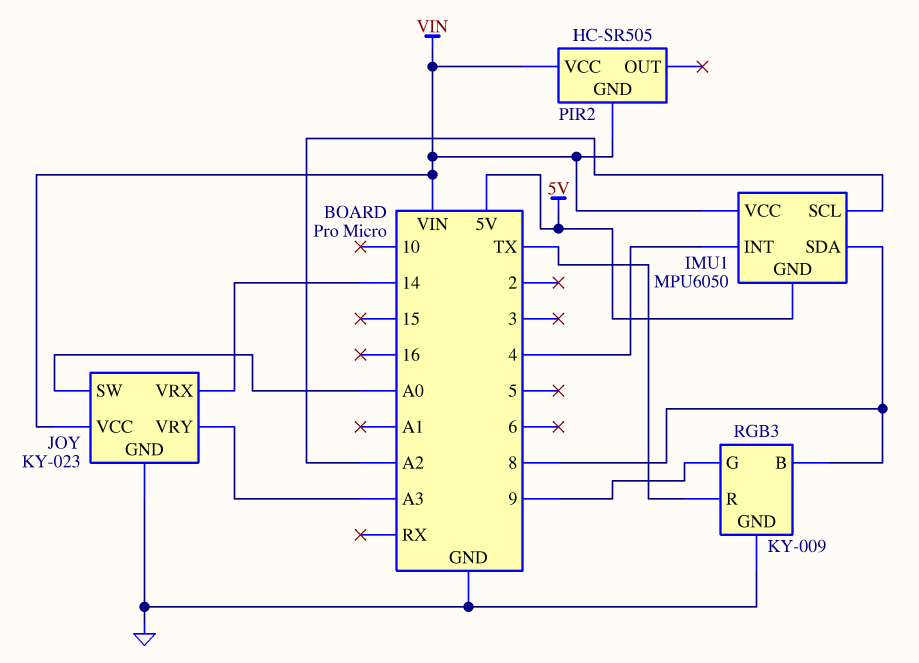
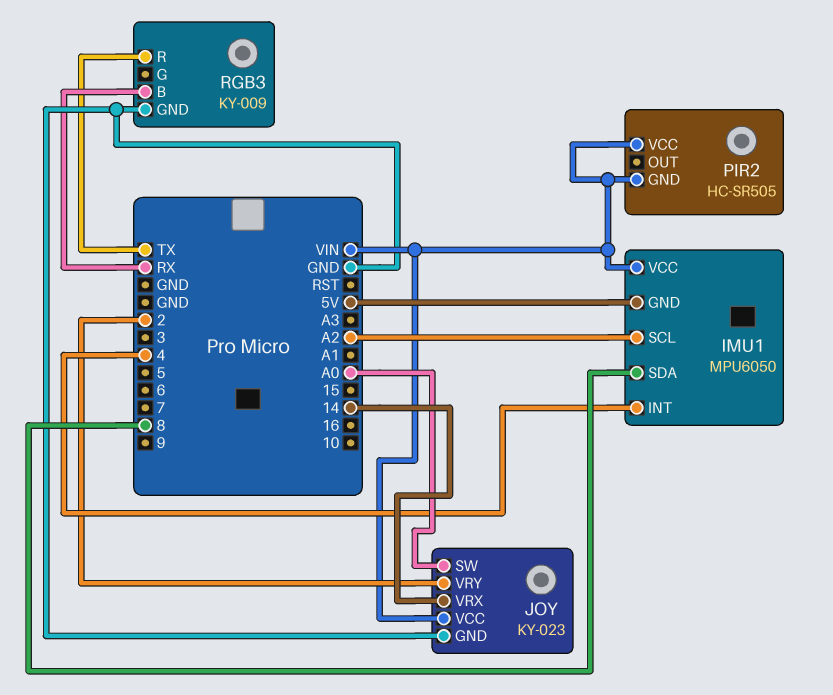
JOY pin VRY: A3 -> 2
RGB3 pin B: 8 -> RX
RGB3 pin G: 9 -> none

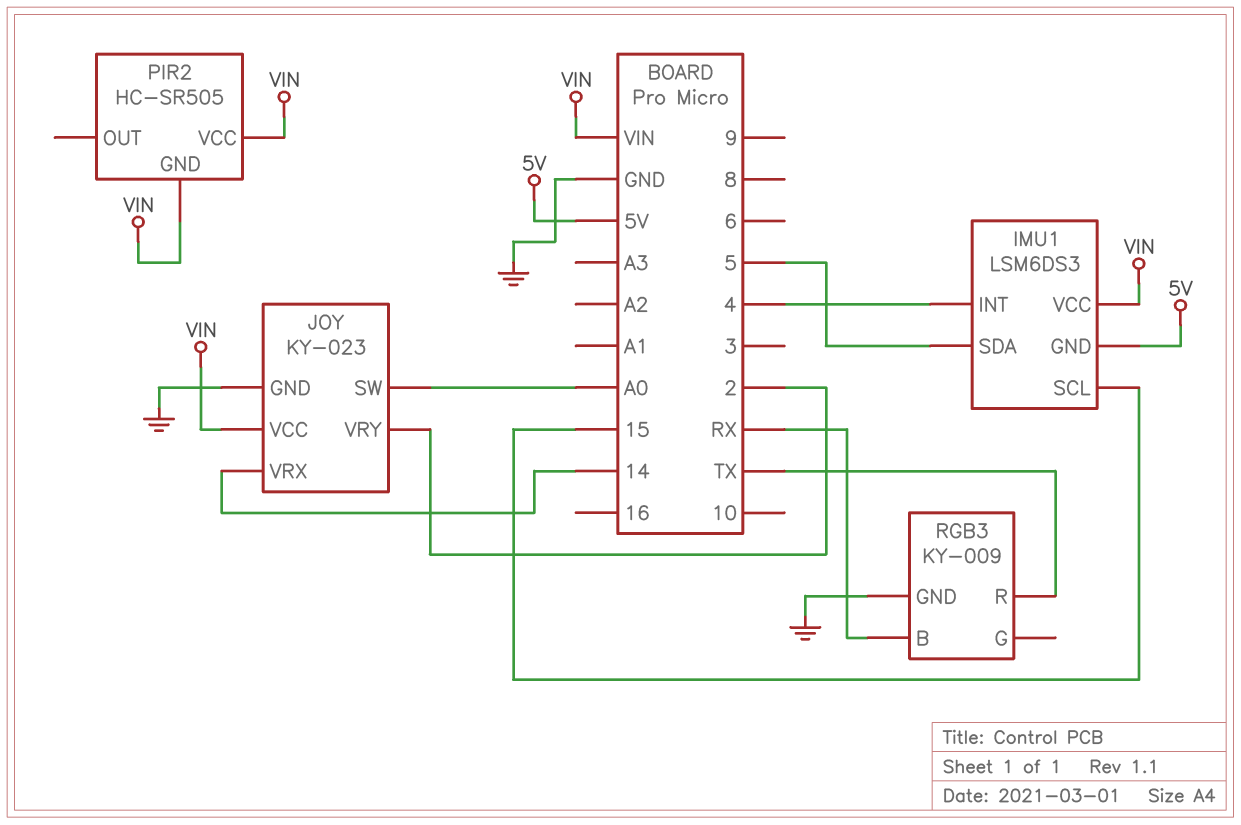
IMU1: MPU6050 -> LSM6DS3
IMU1 pin SCL: A2 -> 15
IMU1 pin SDA: 8 -> 5

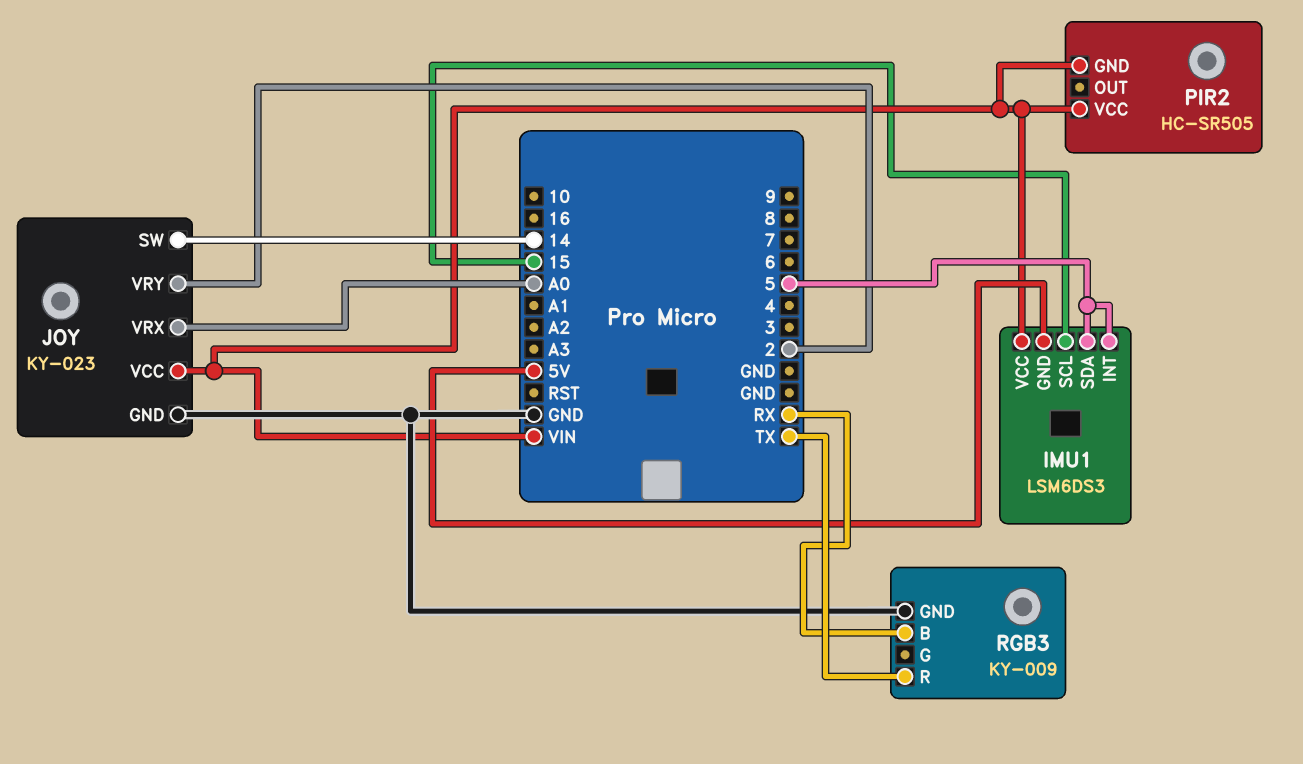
IMU1 pin INT: 4 -> 5
JOY pin SW: A0 -> 14
JOY pin VRX: 14 -> A0

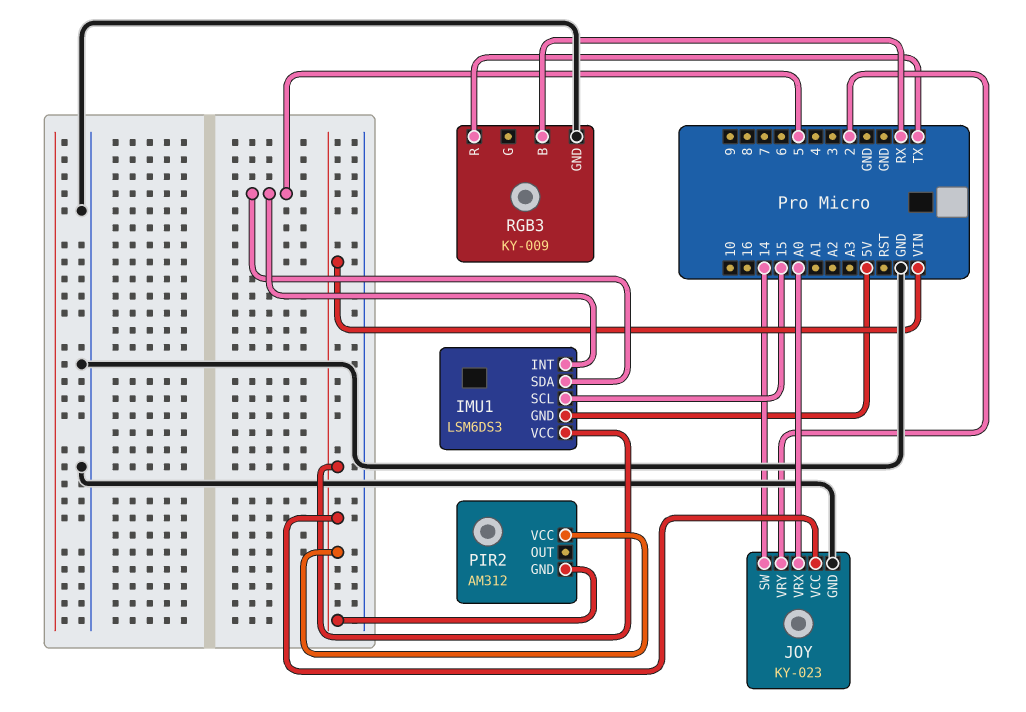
PIR2: HC-SR505 -> AM312

